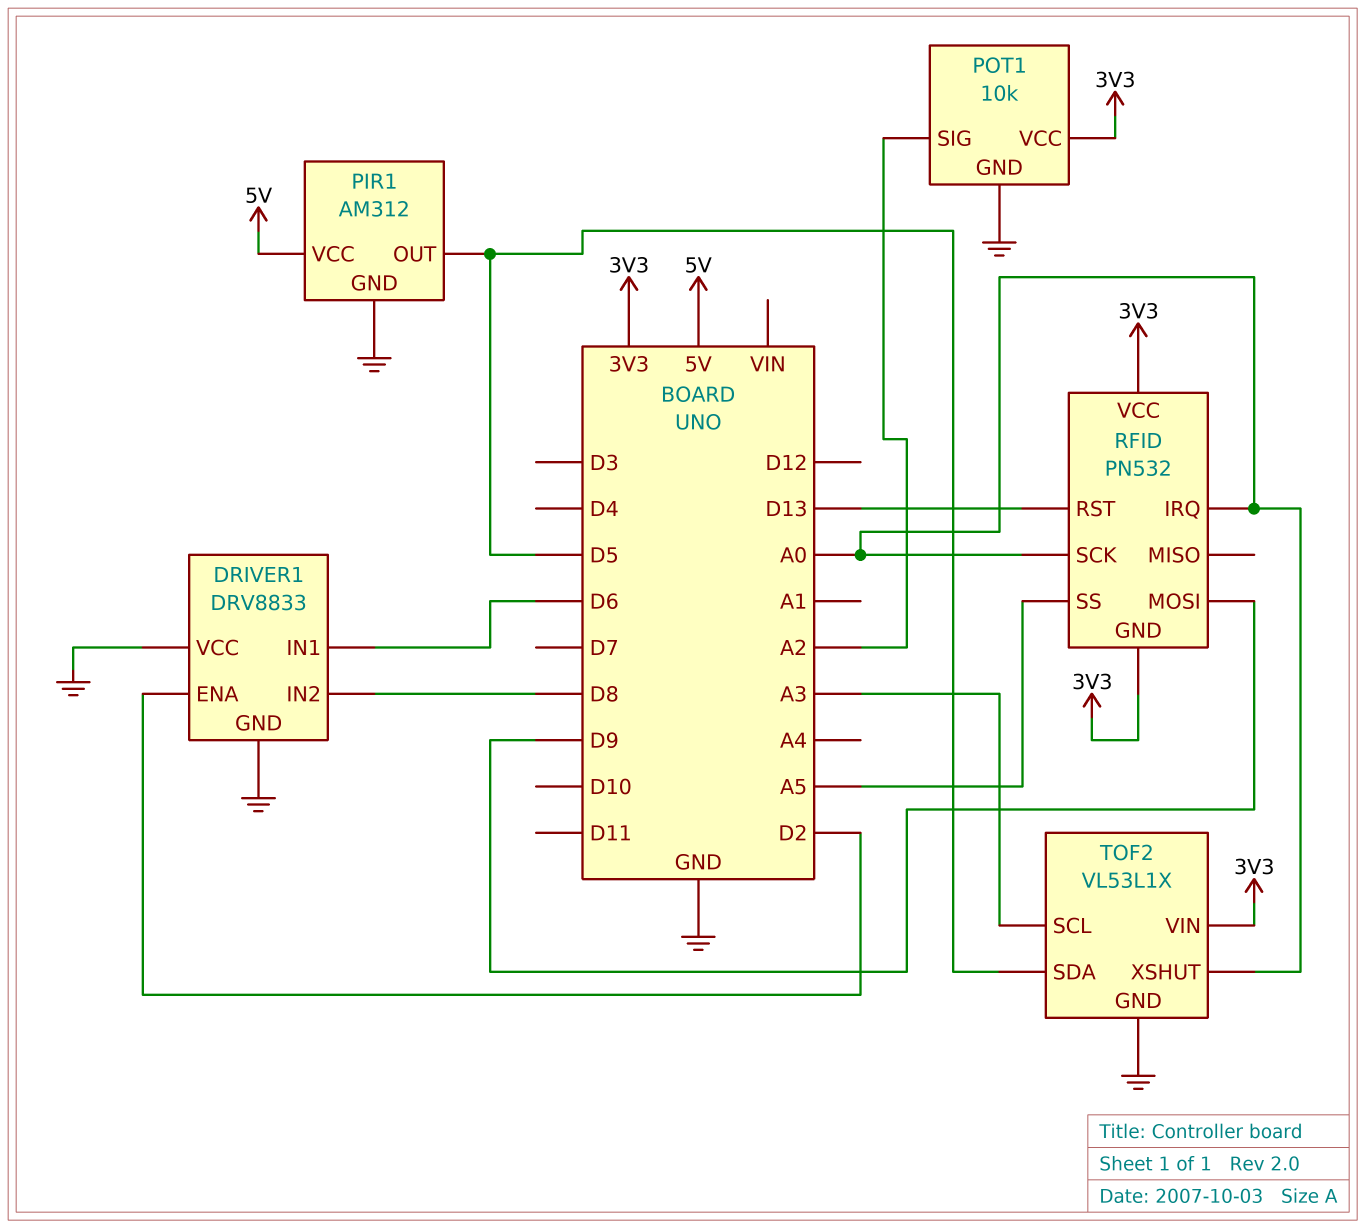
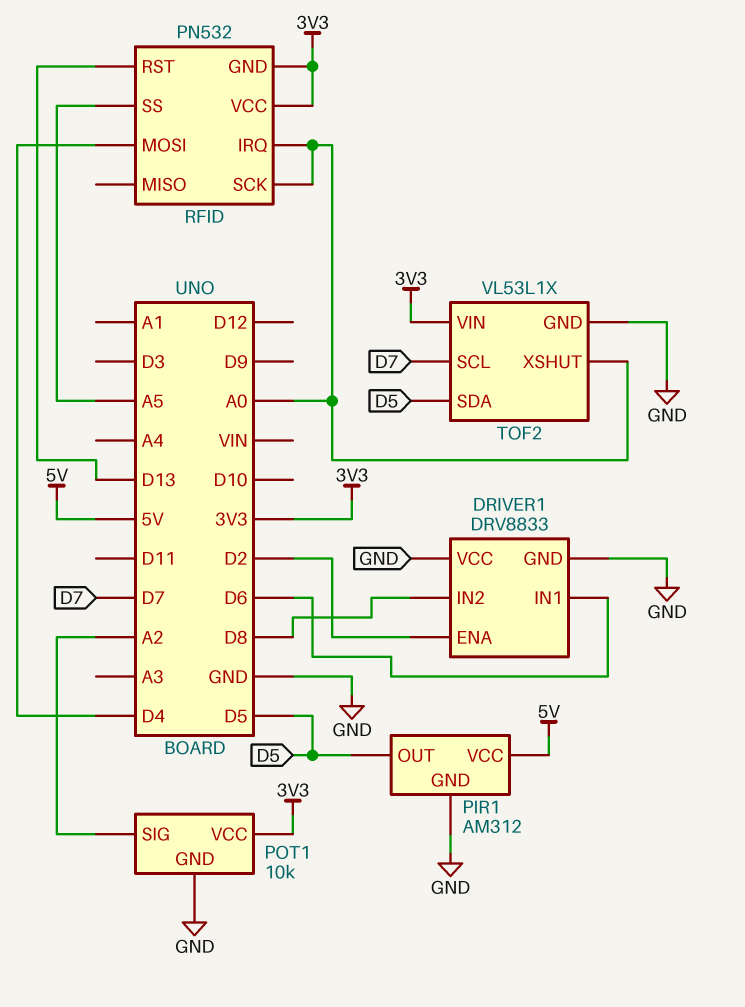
RFID pin MOSI: D9 -> D4
TOF2 pin SCL: A3 -> D7

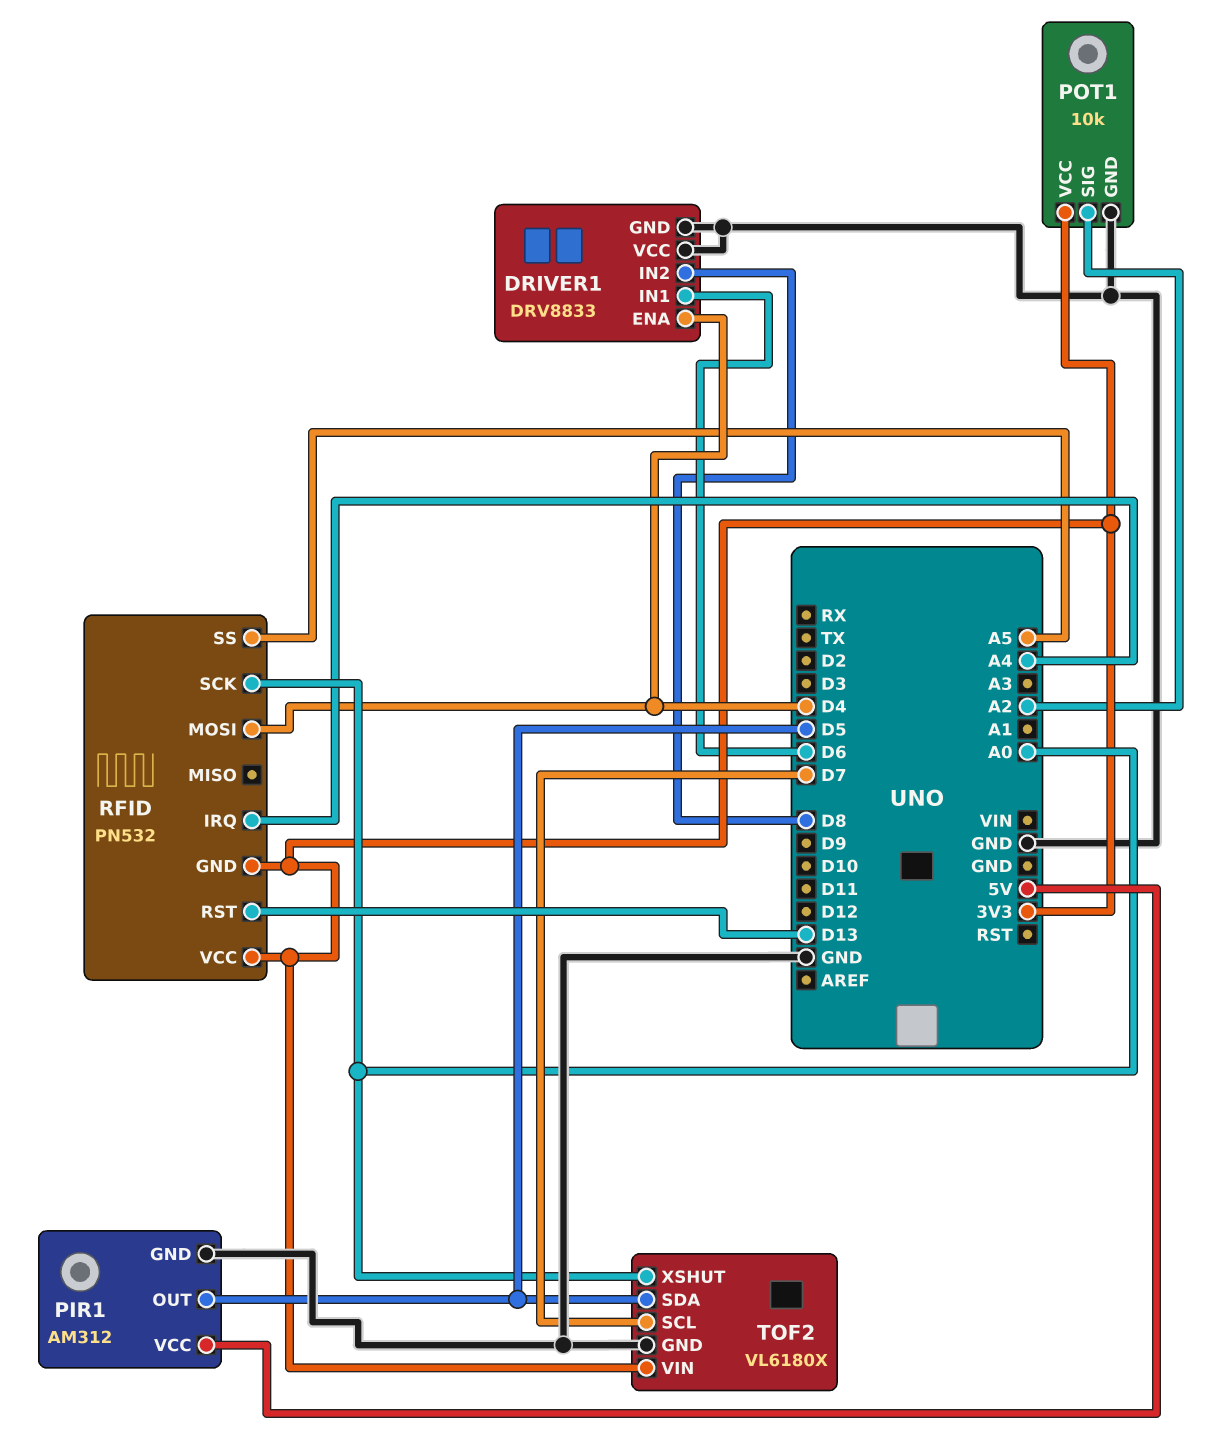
DRIVER1 pin ENA: D2 -> D4
RFID pin IRQ: A0 -> A4
TOF2: VL53L1X -> VL6180X

